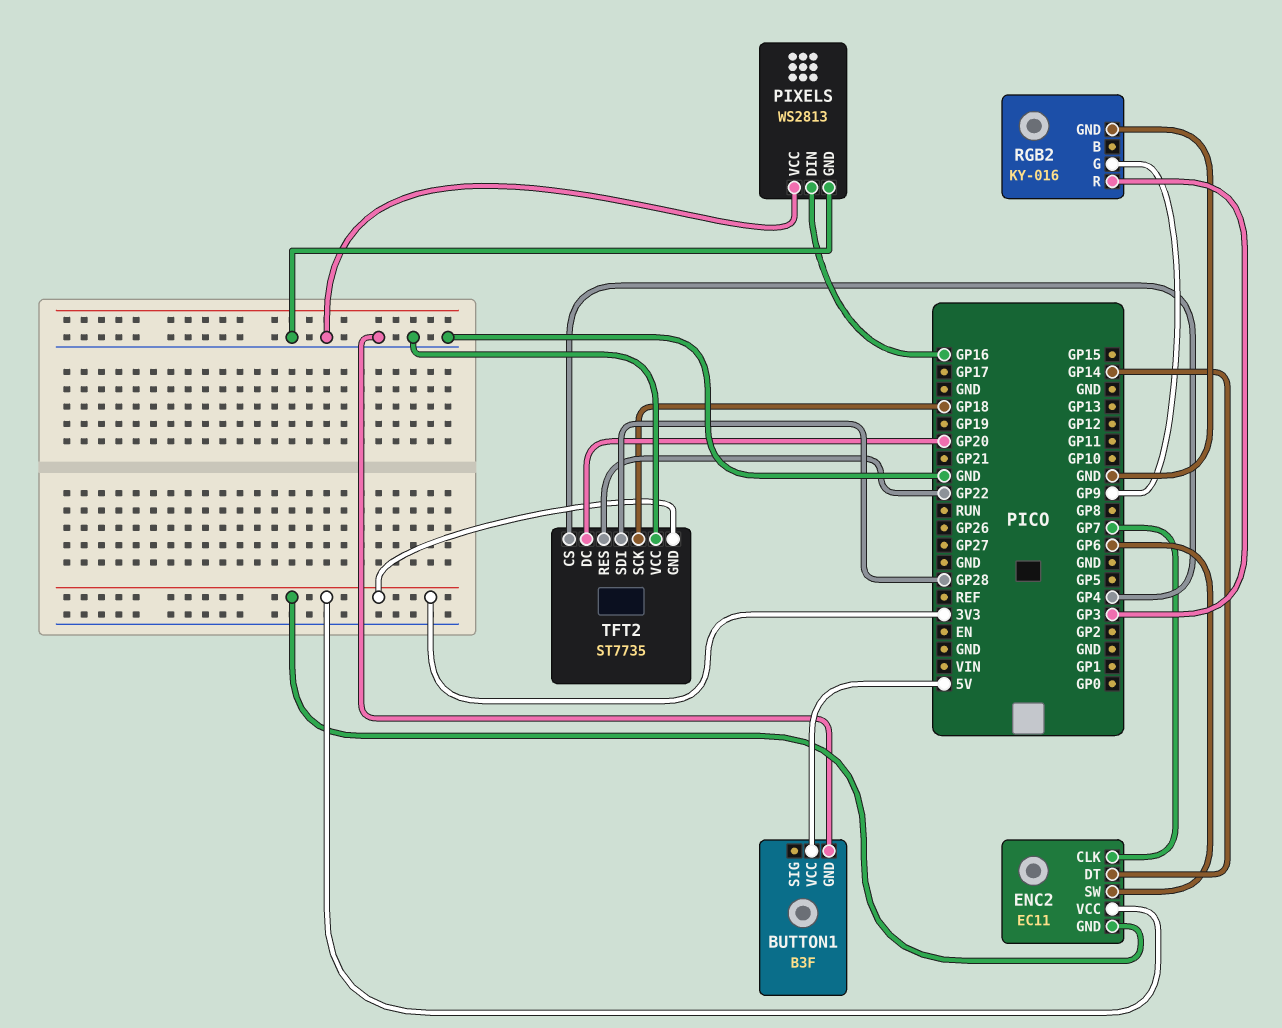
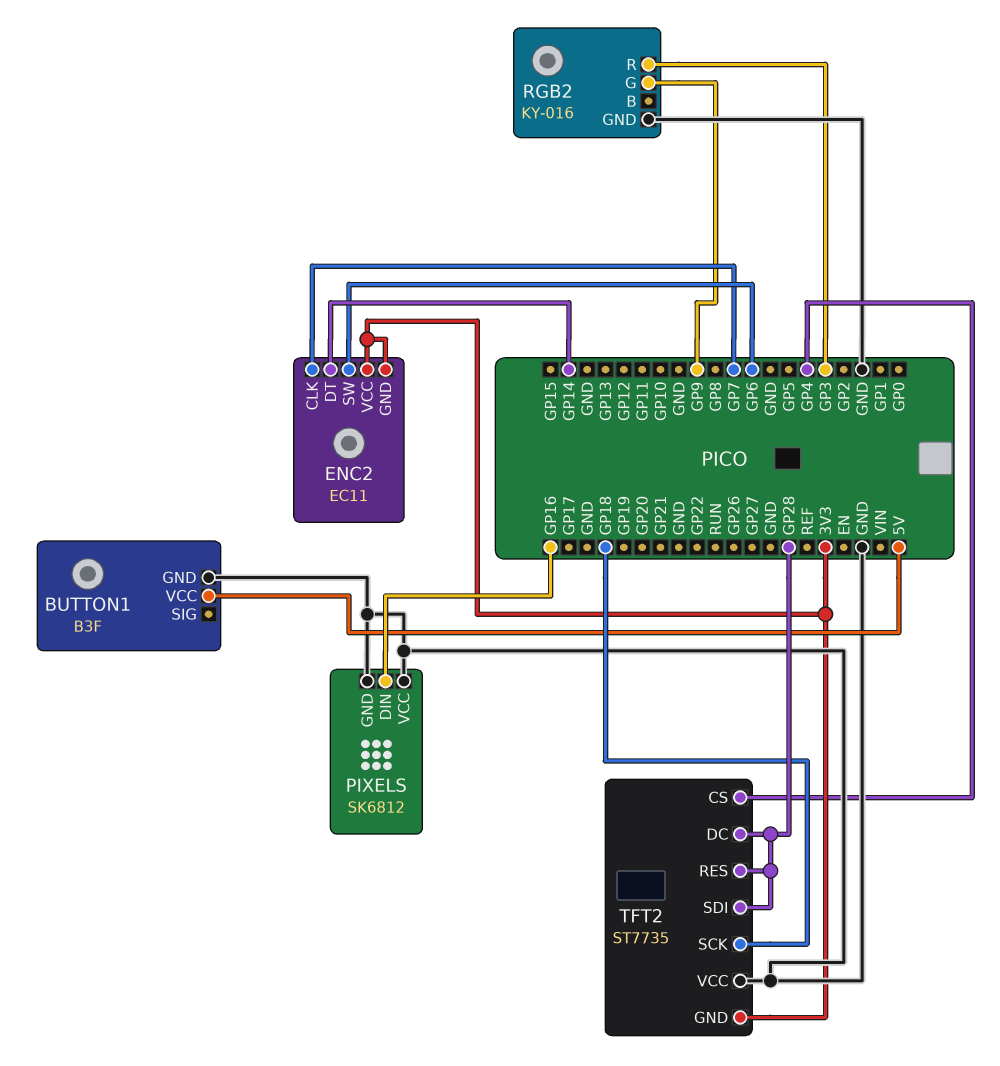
PIXELS: WS2813 -> SK6812
TFT2 pin DC: GP20 -> GP28
TFT2 pin RES: GP22 -> GP28

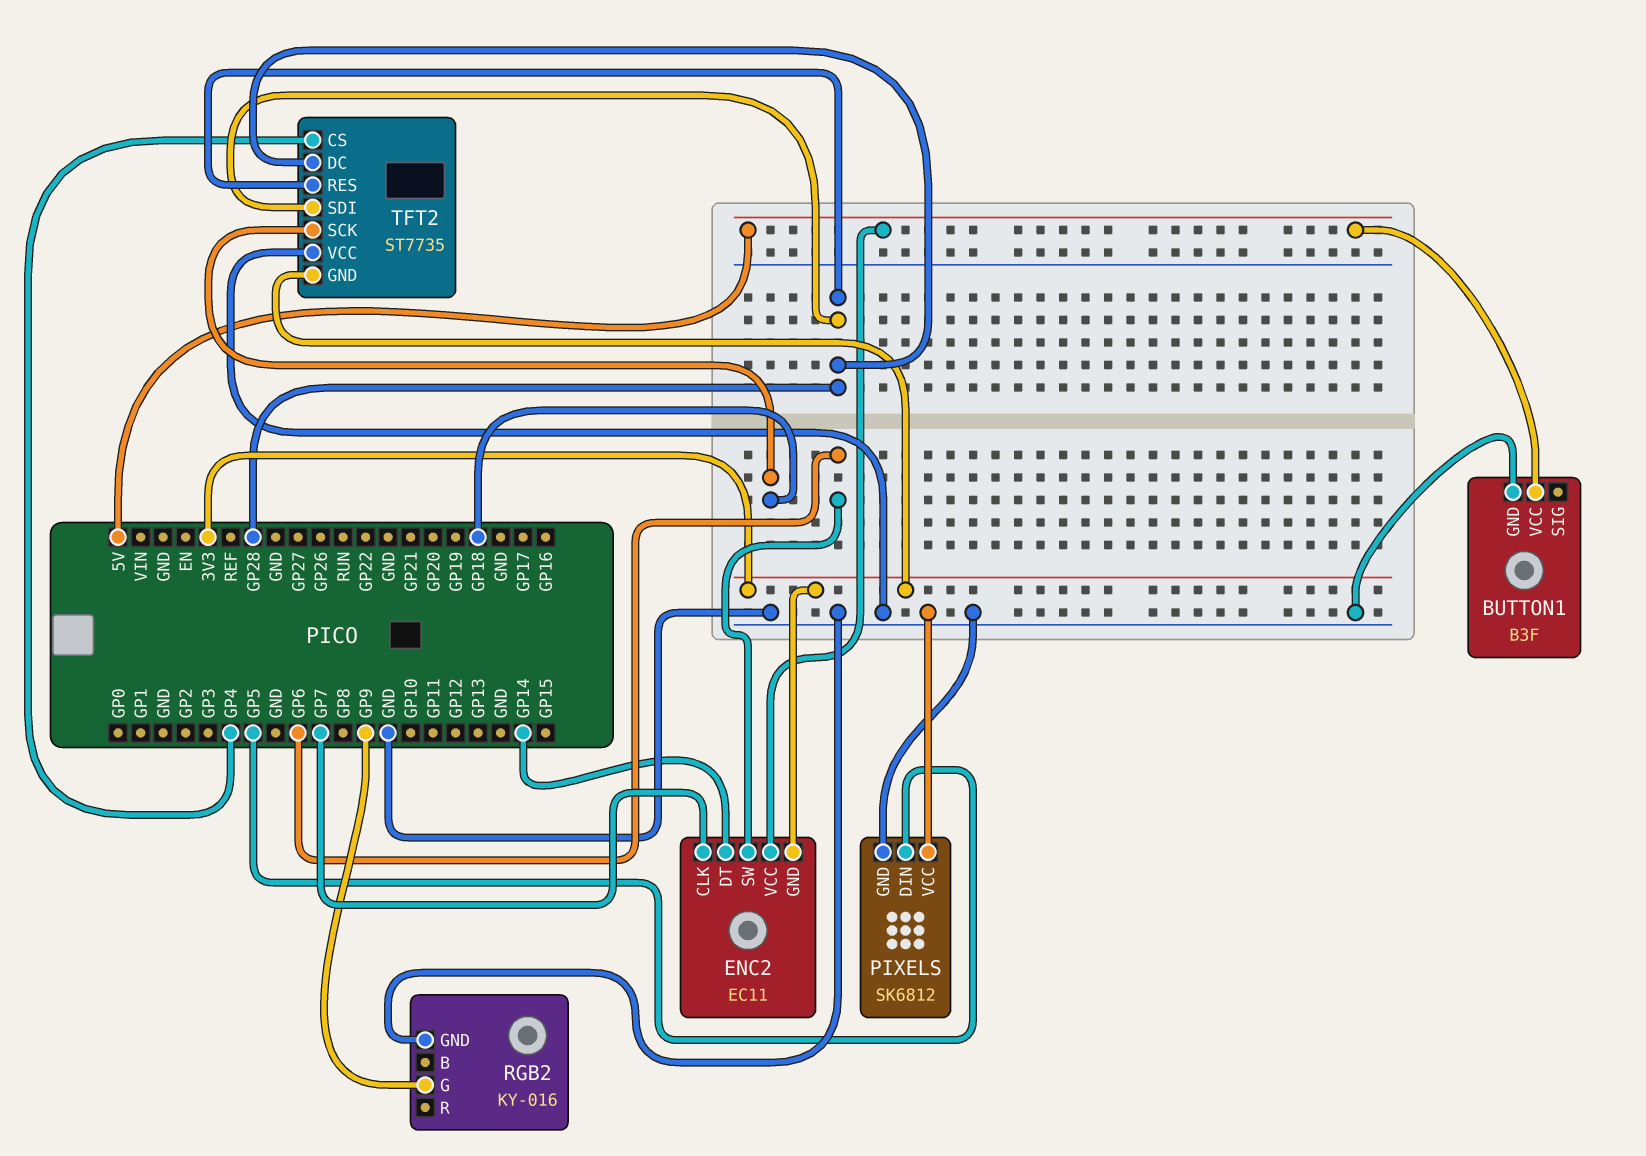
ENC2 pin VCC: 3V3 -> 5V
PIXELS pin DIN: GP16 -> GP5
RGB2 pin R: GP3 -> none

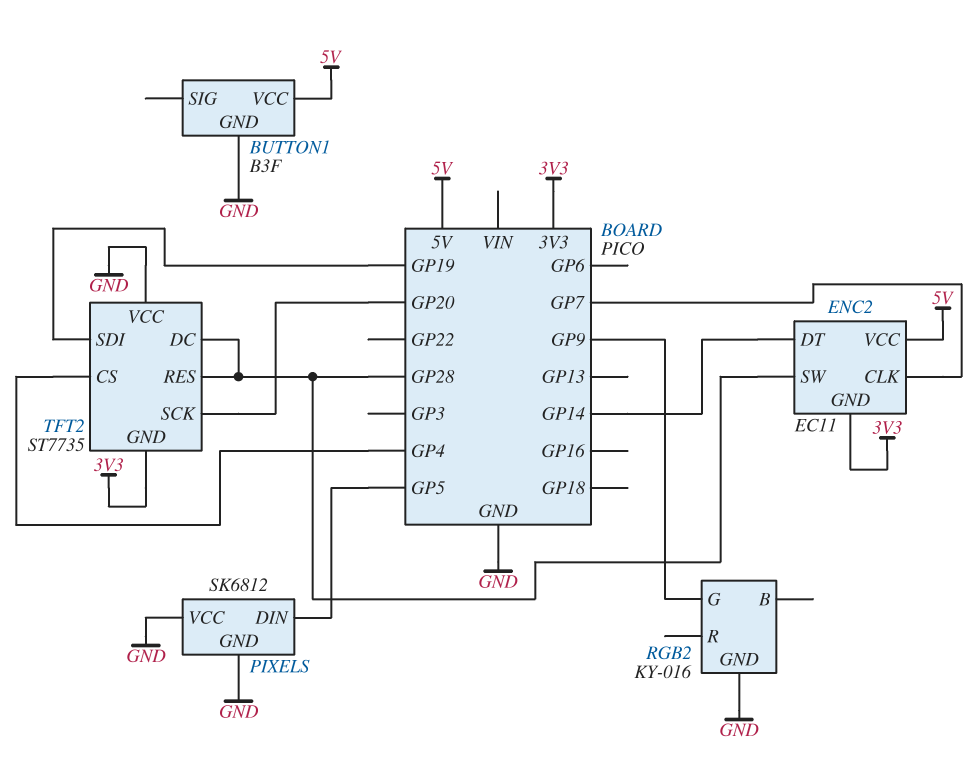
ENC2 pin SW: GP6 -> GP28
TFT2 pin SCK: GP18 -> GP20
TFT2 pin SDI: GP28 -> GP19

